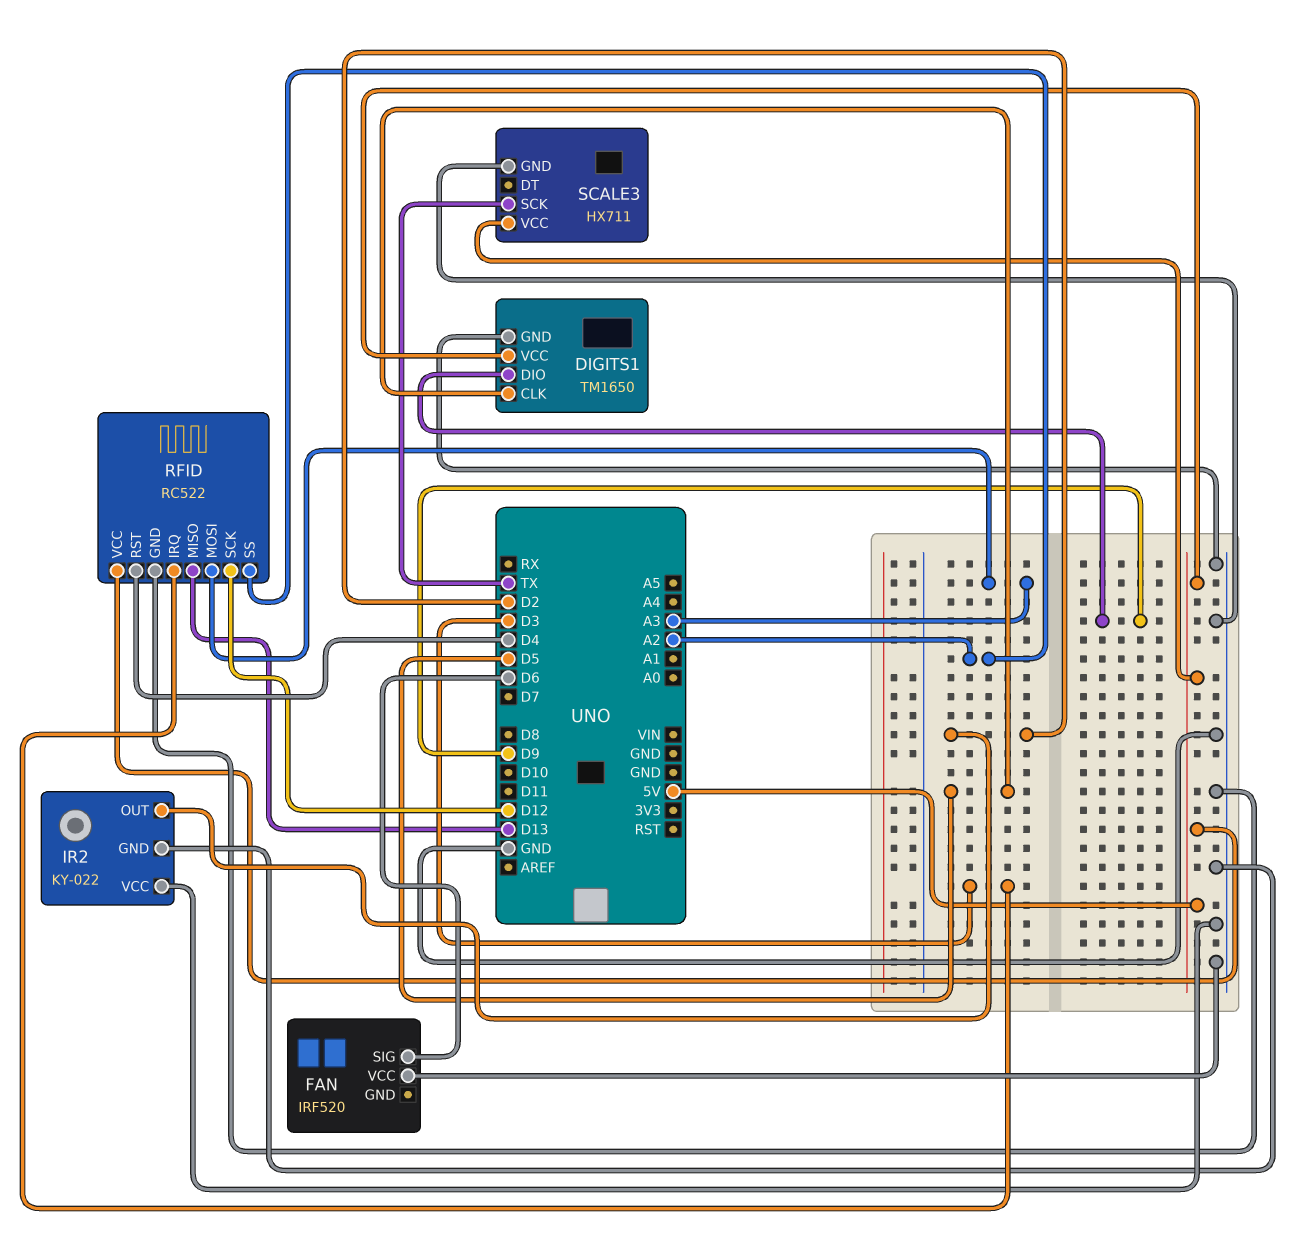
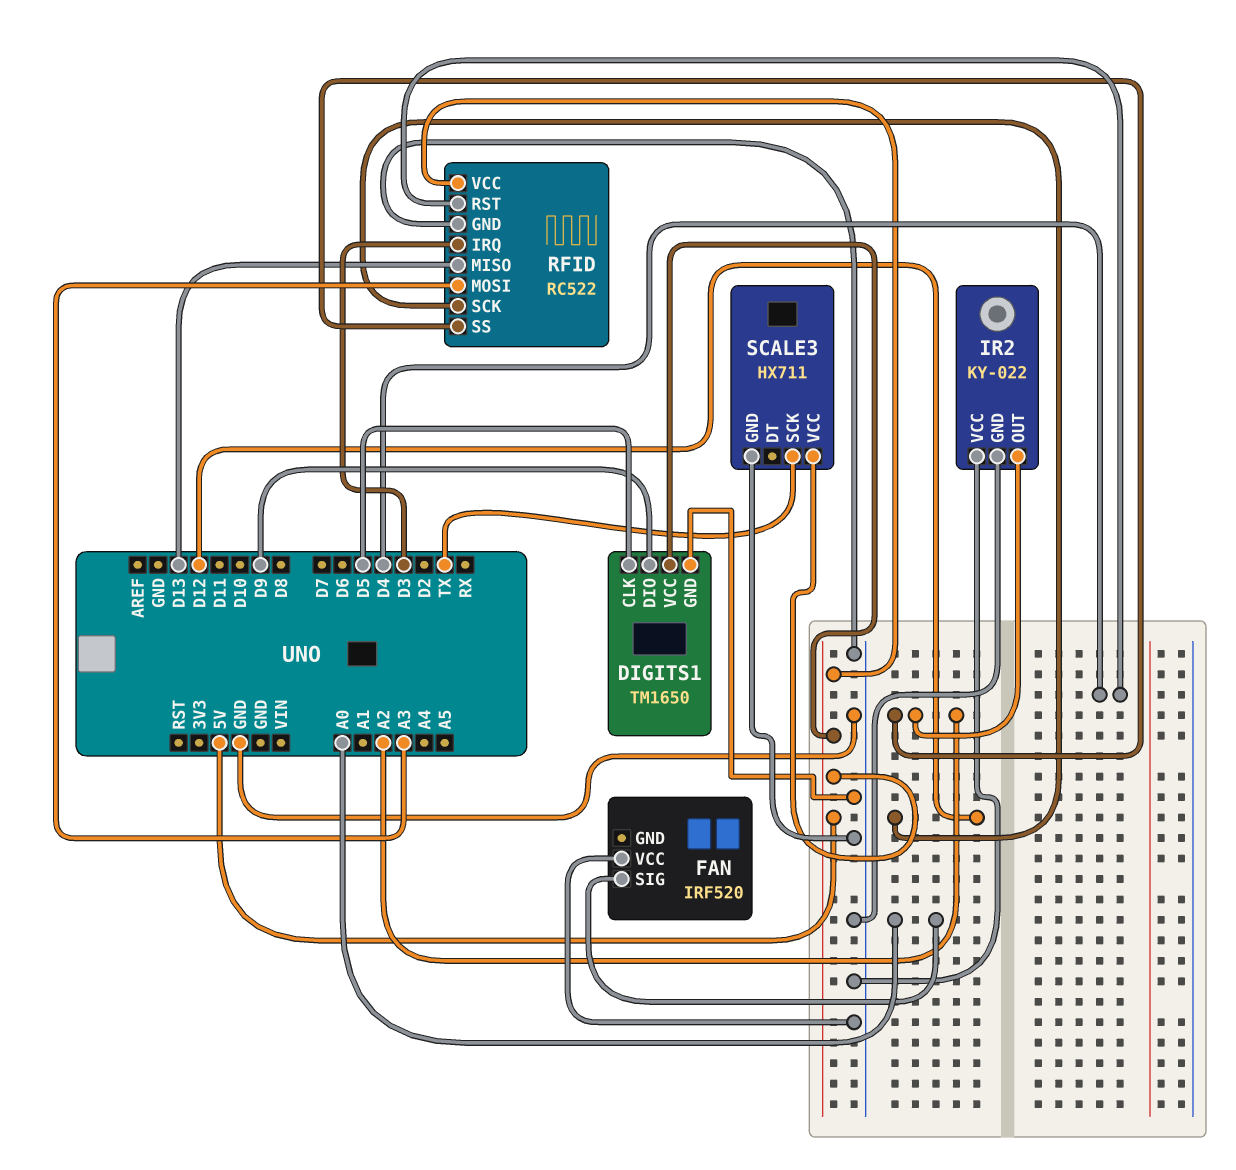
FAN pin SIG: D6 -> A0
IR2 pin OUT: D2 -> A2

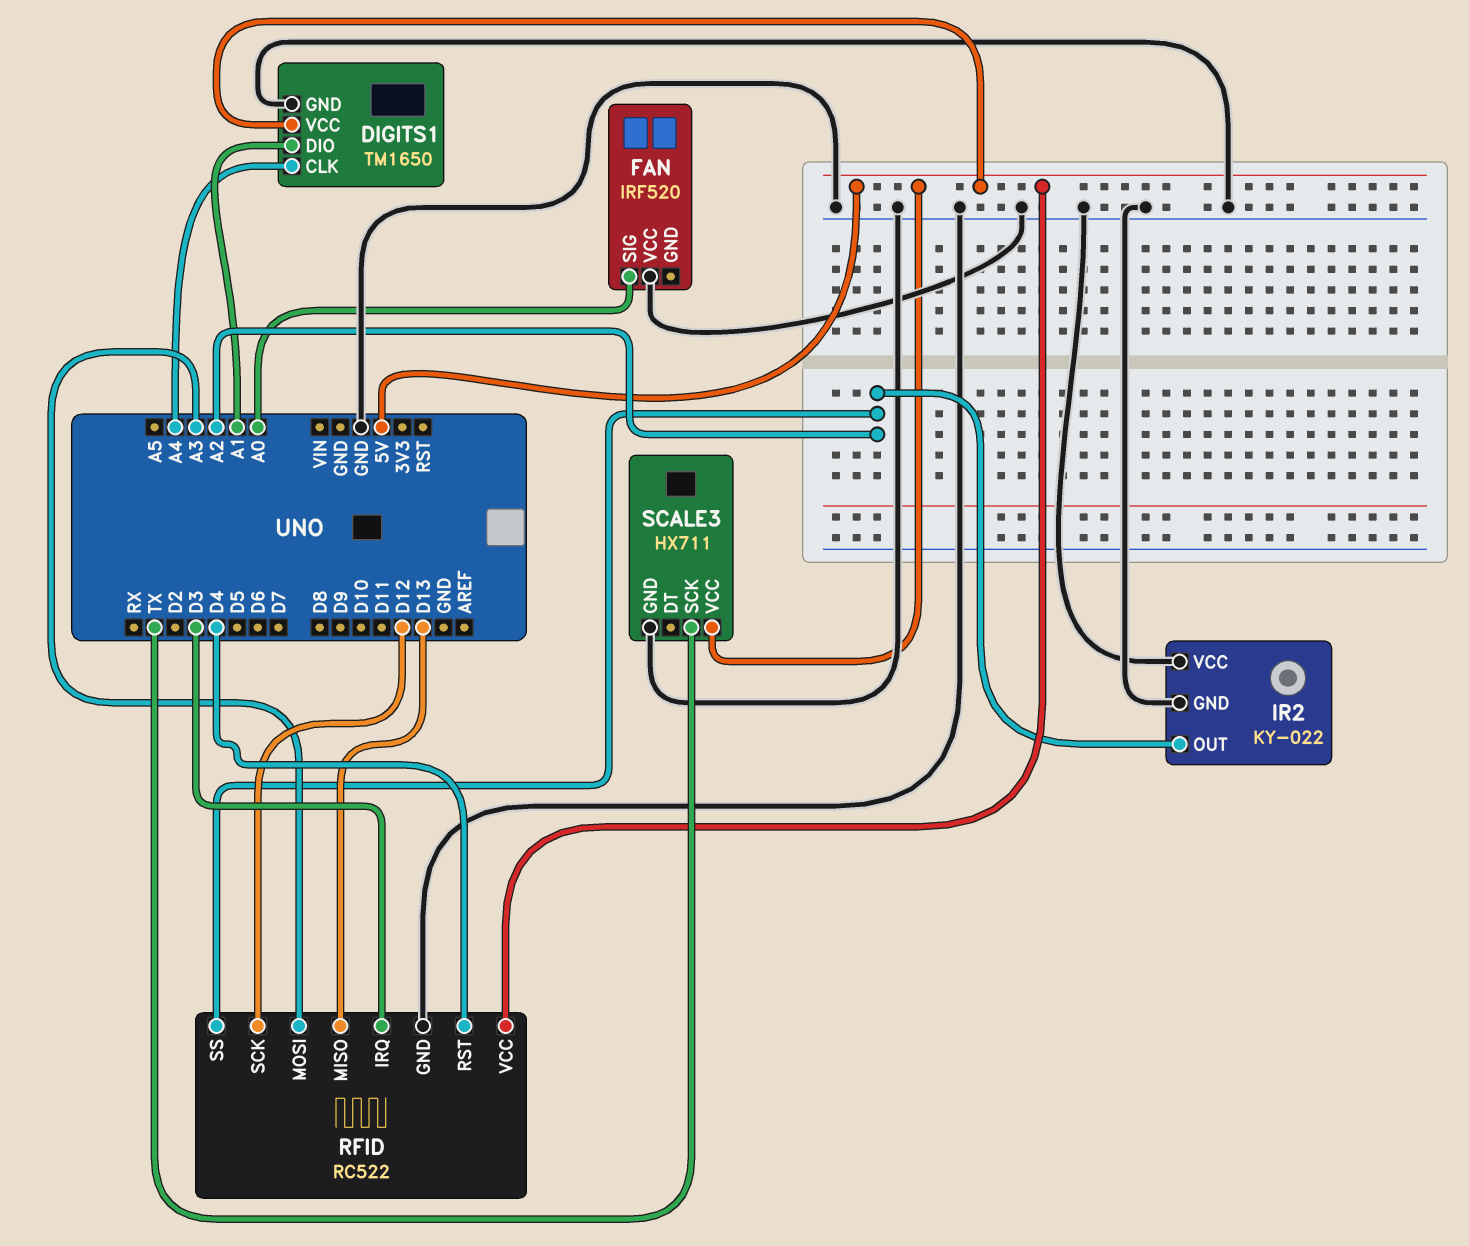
DIGITS1 pin CLK: D5 -> A4
DIGITS1 pin DIO: D9 -> A1

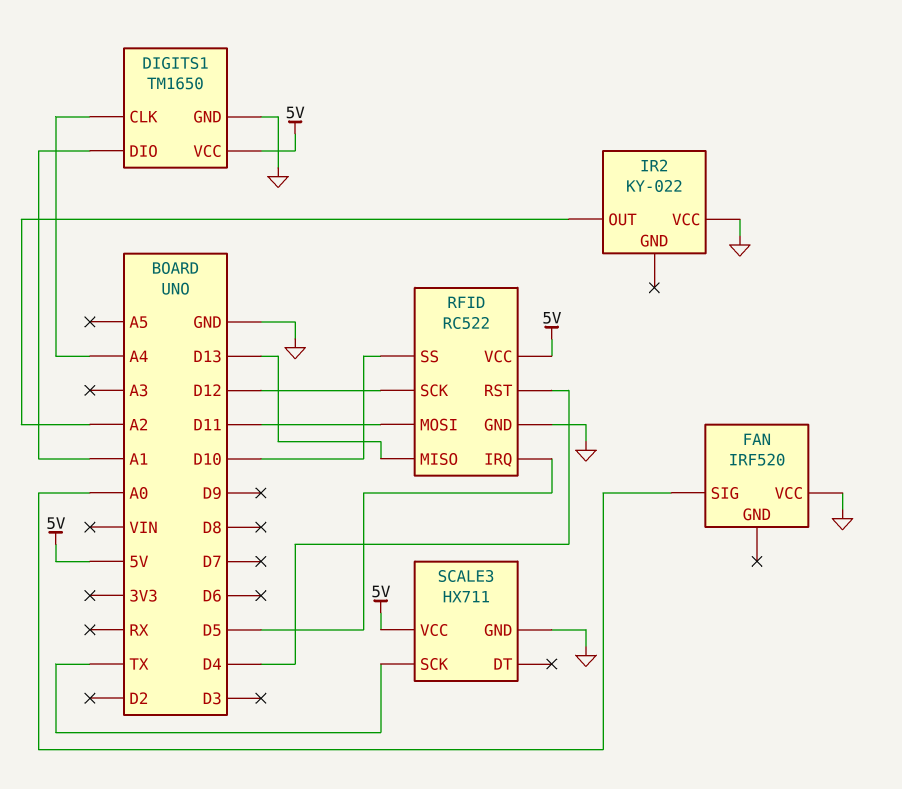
IR2 pin GND: GND -> none
RFID pin IRQ: D3 -> D5
RFID pin MOSI: A3 -> D11
RFID pin SS: A2 -> D10

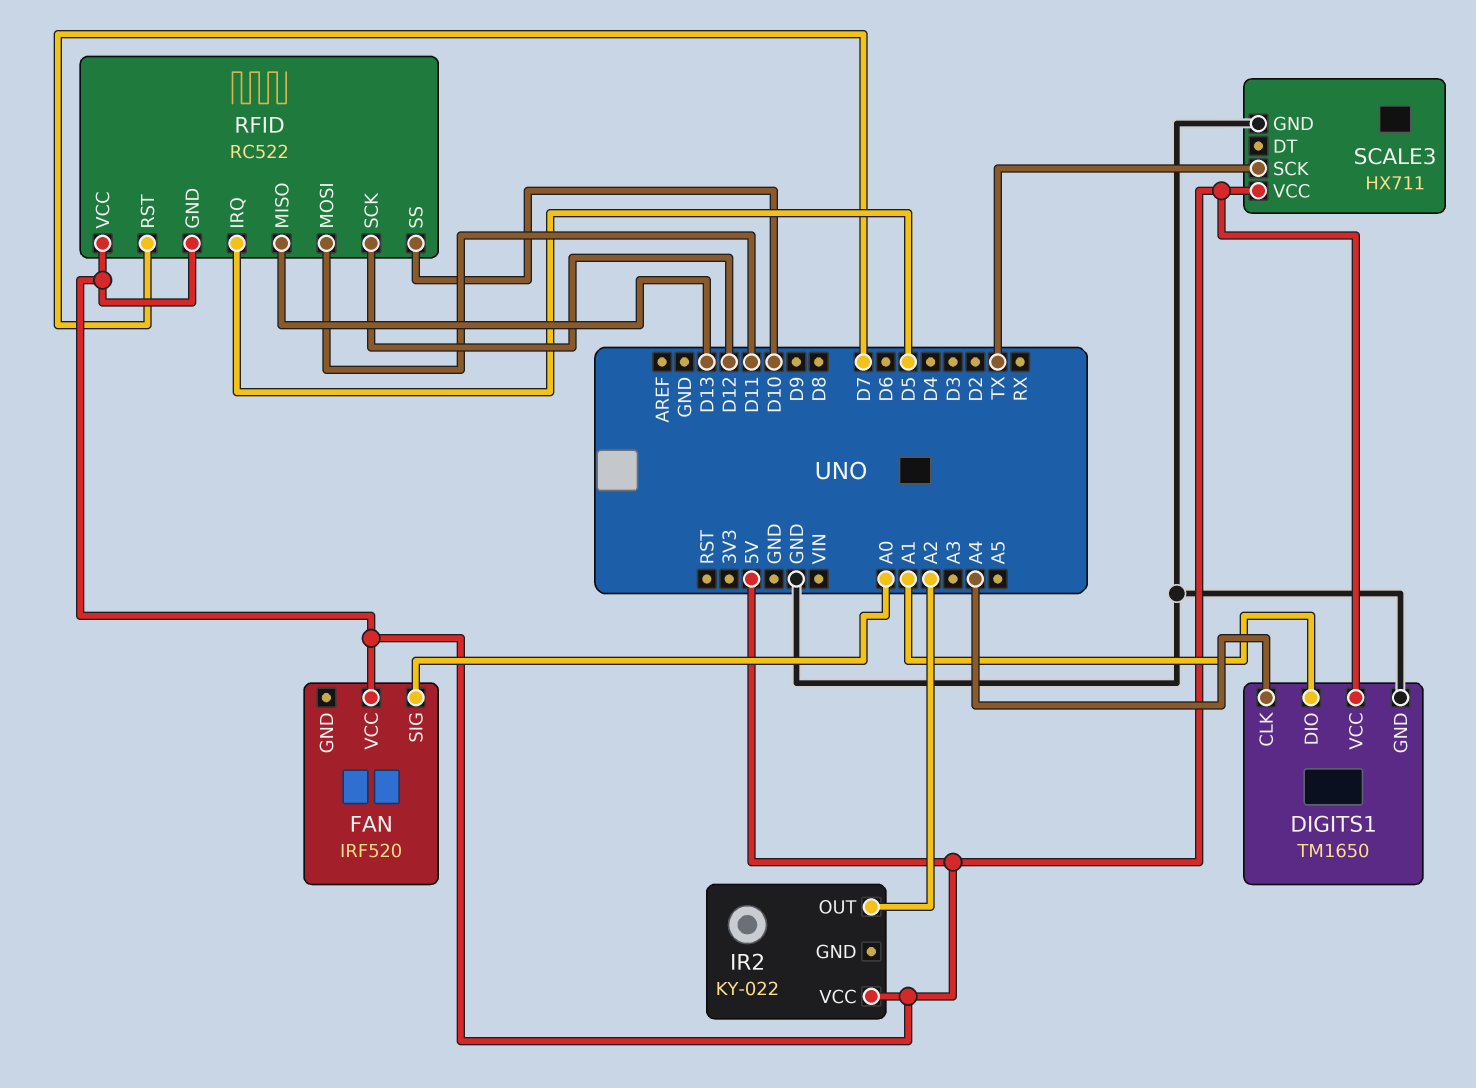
FAN pin VCC: GND -> 5V
IR2 pin VCC: GND -> 5V
RFID pin GND: GND -> 5V
RFID pin RST: D4 -> D7

